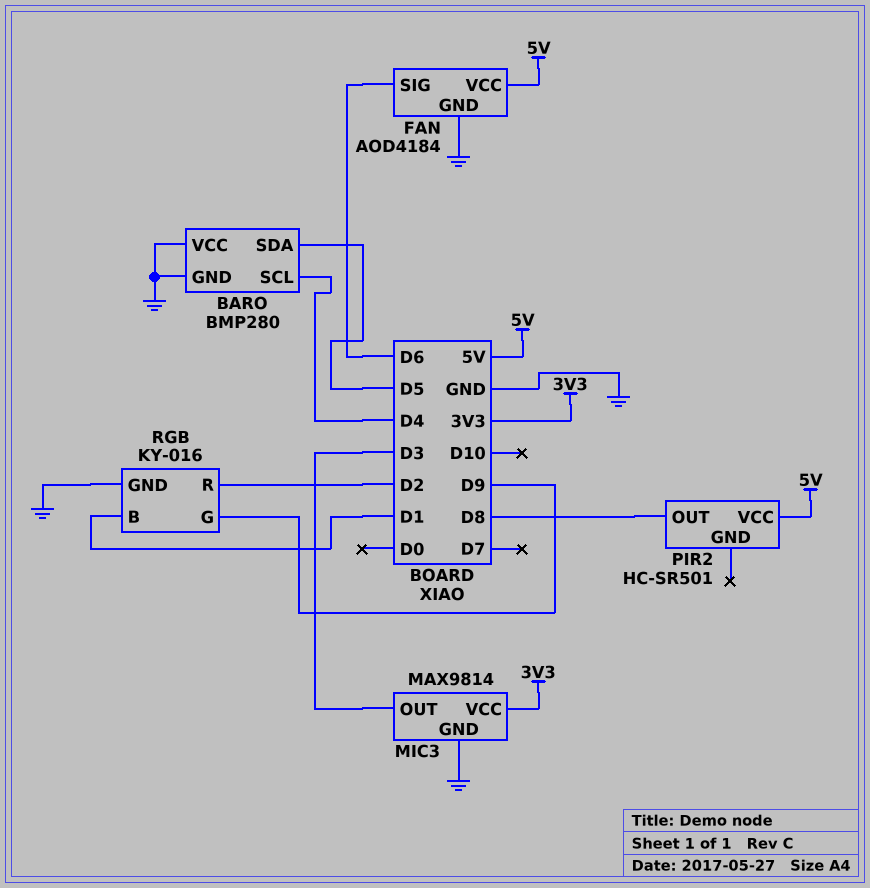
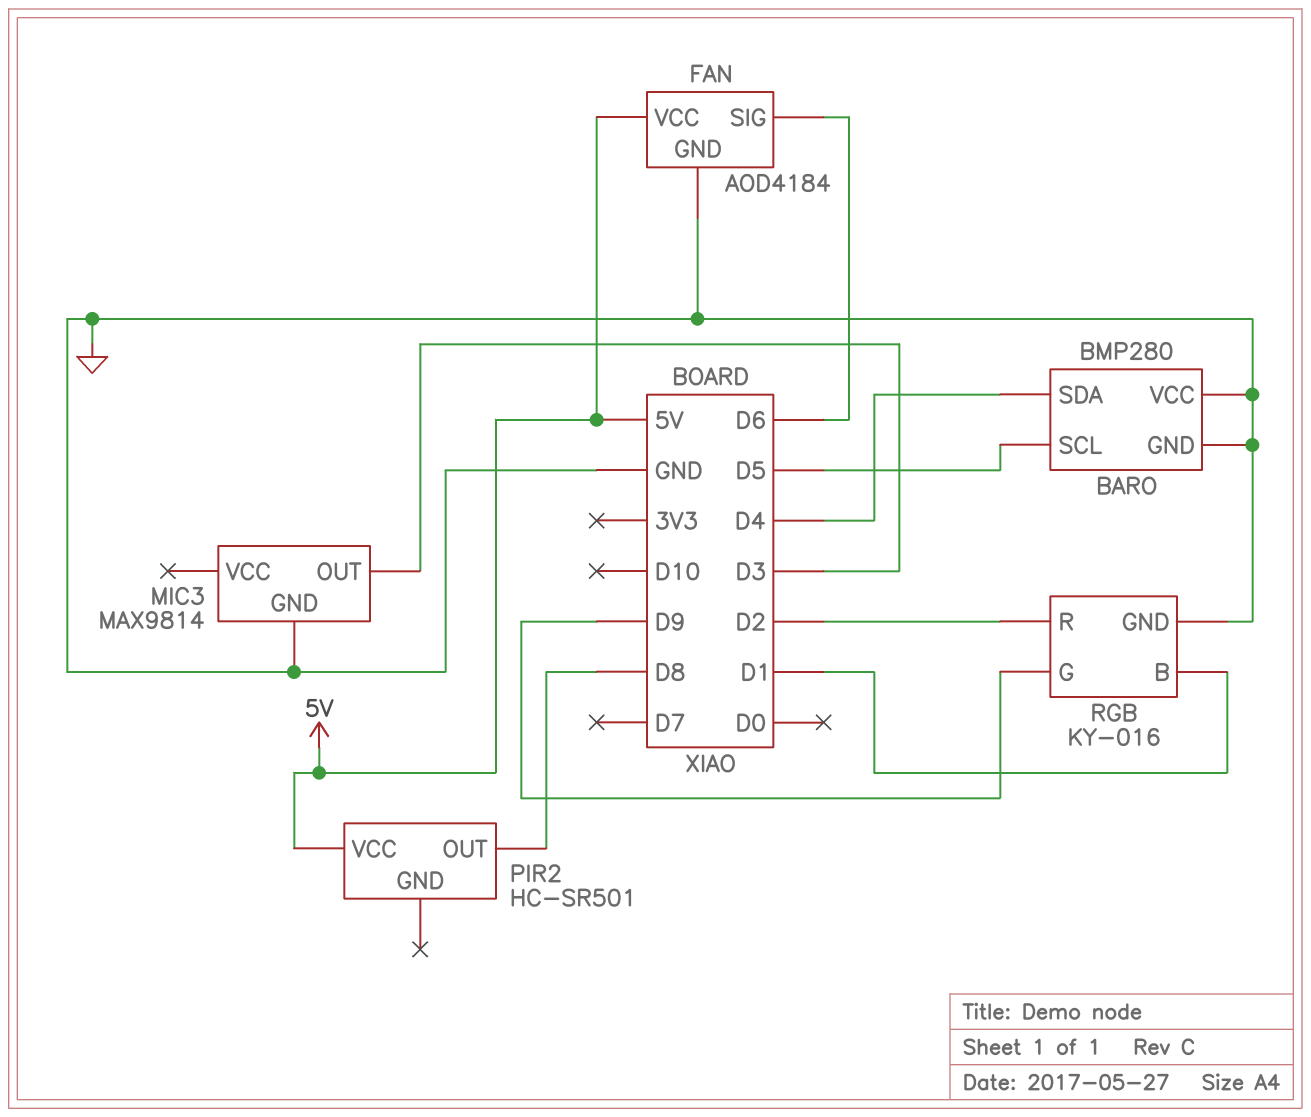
BARO pin SCL: D4 -> D5
BARO pin SDA: D5 -> D4
MIC3 pin VCC: 3V3 -> none

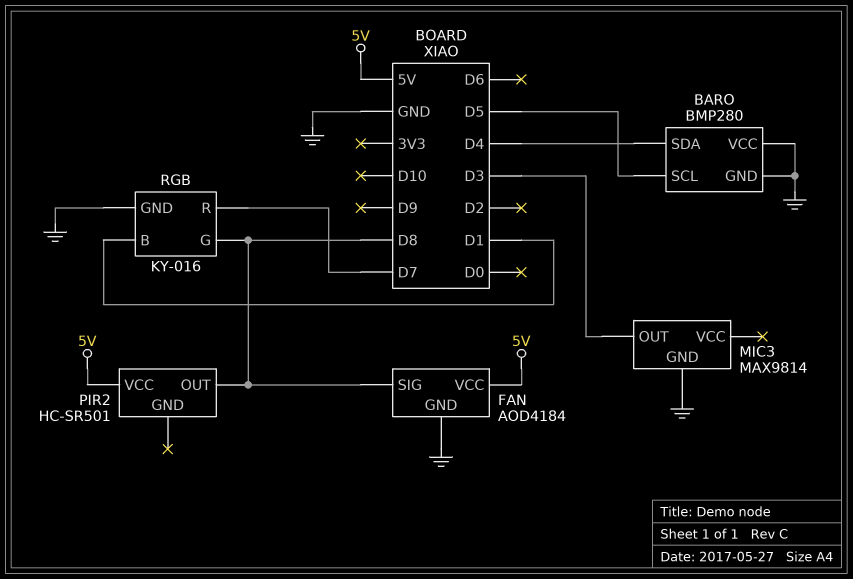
FAN pin SIG: D6 -> D8
RGB pin G: D9 -> D8
RGB pin R: D2 -> D7

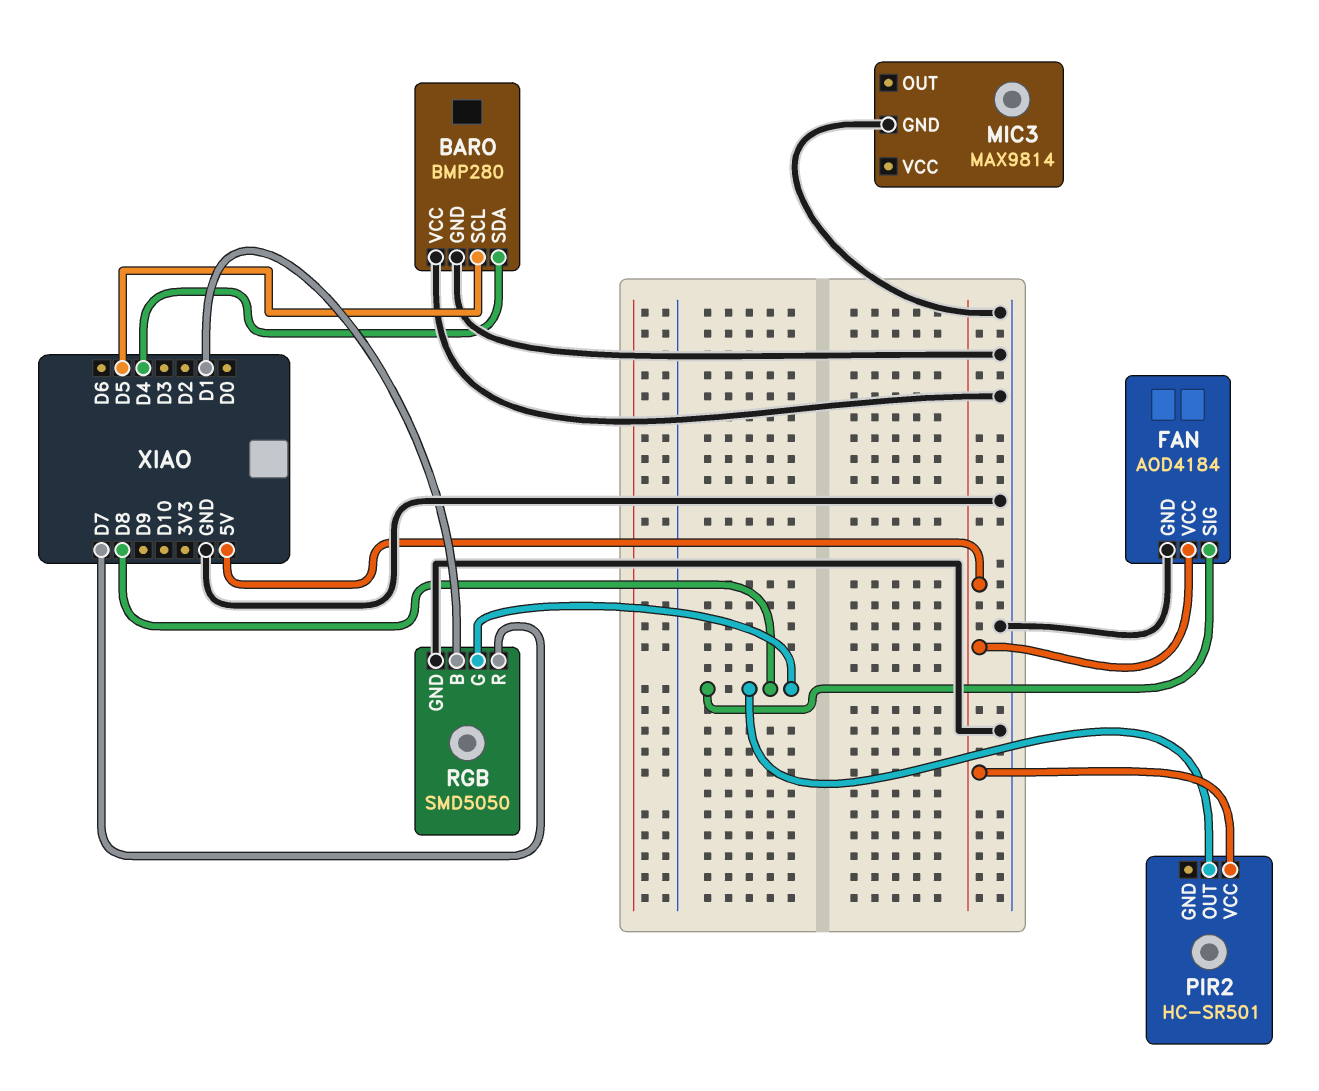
MIC3 pin OUT: D3 -> none
RGB: KY-016 -> SMD5050

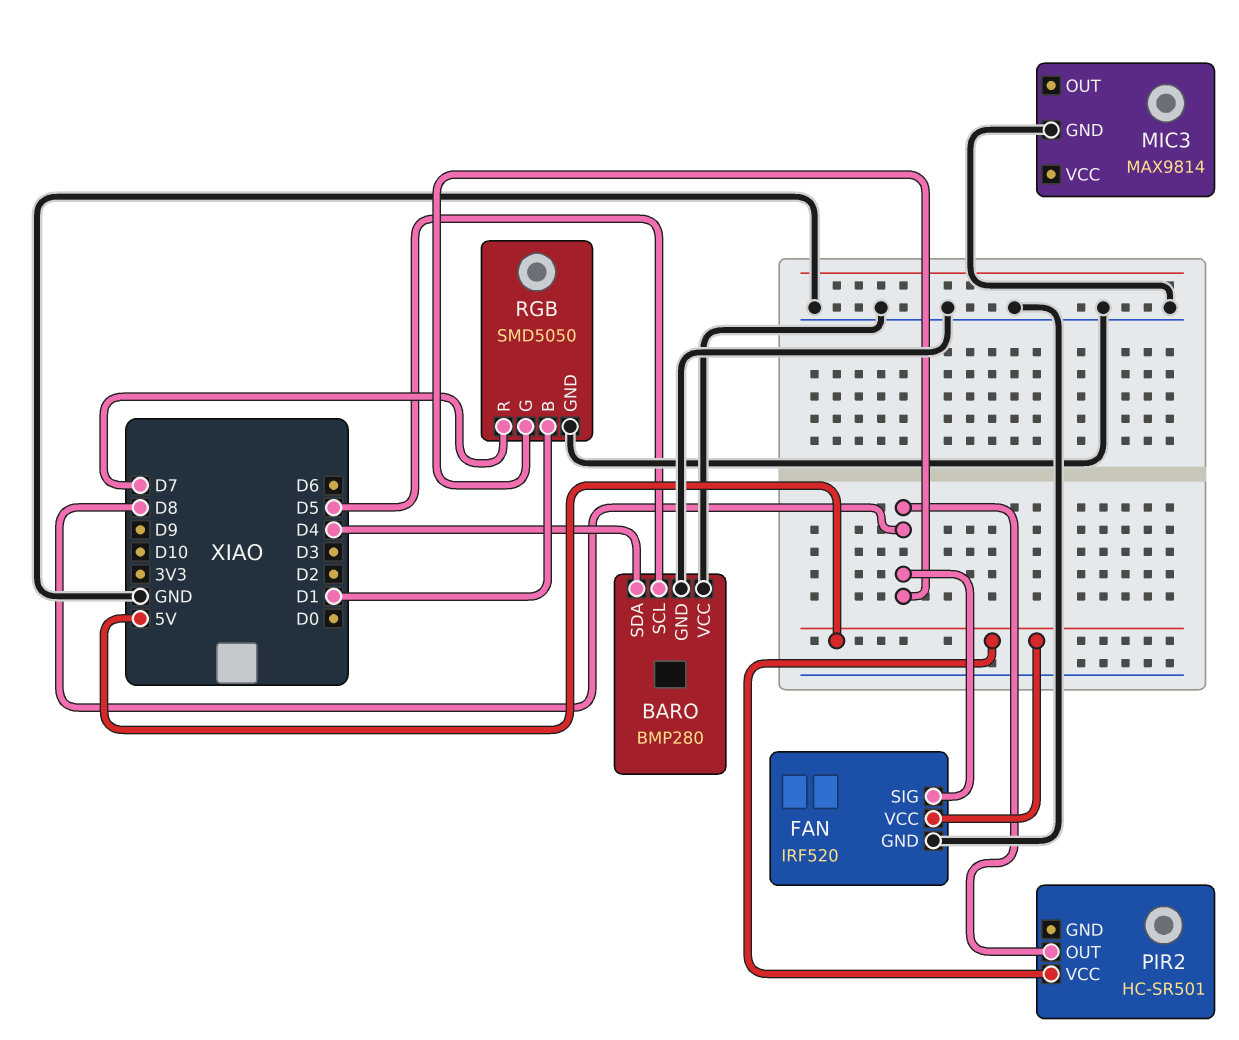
FAN: AOD4184 -> IRF520

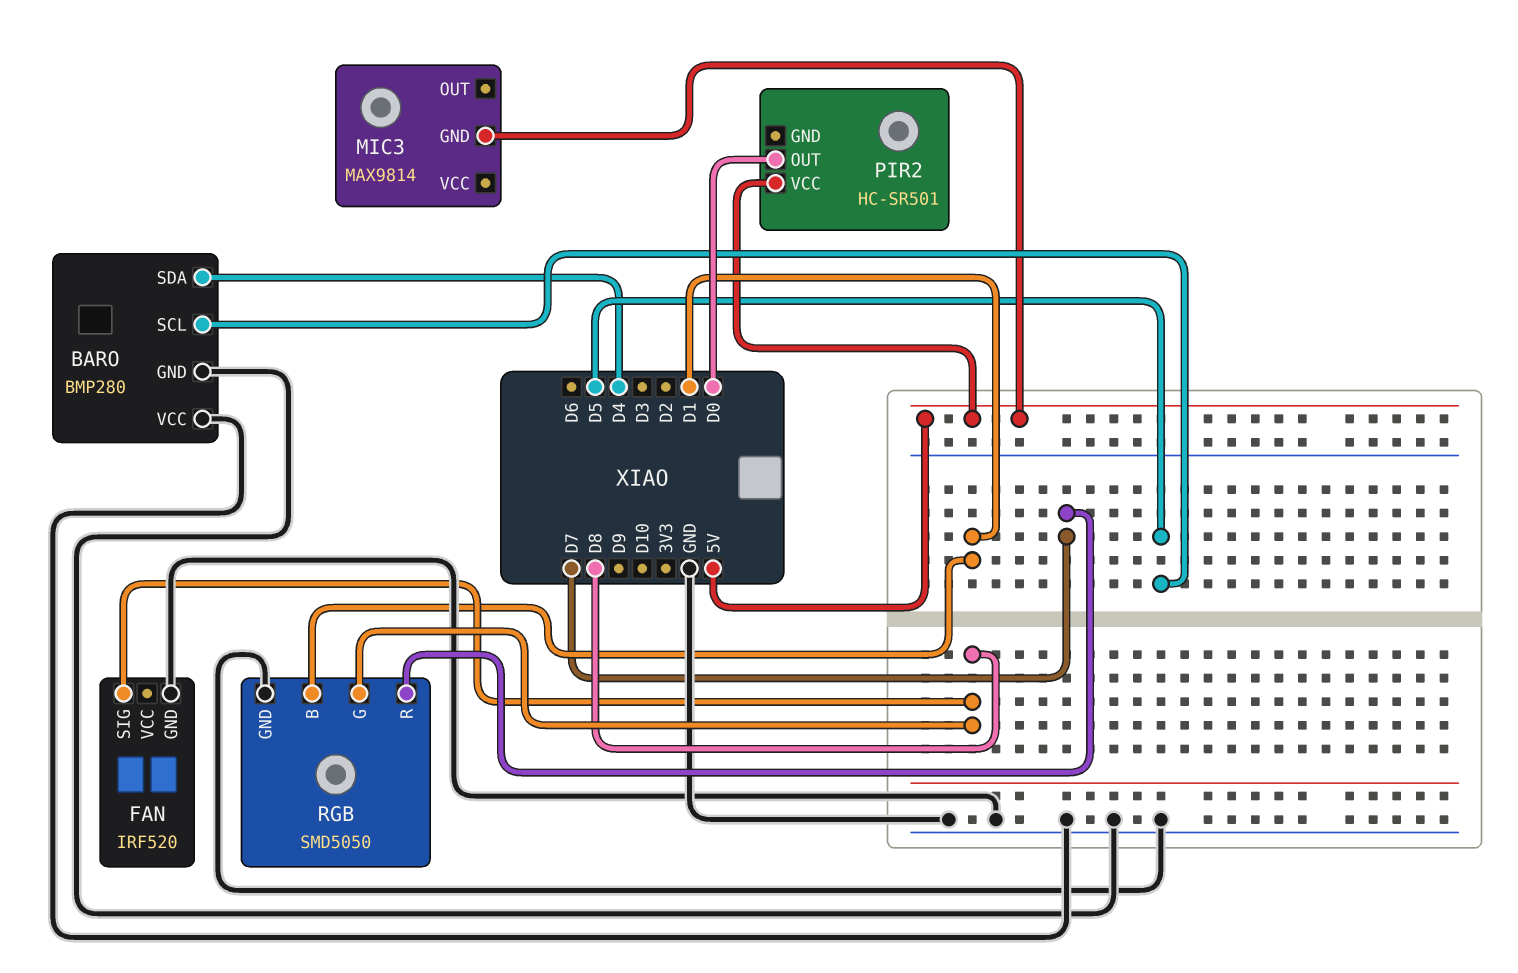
FAN pin VCC: 5V -> none
MIC3 pin GND: GND -> 5V
PIR2 pin OUT: D8 -> D0

